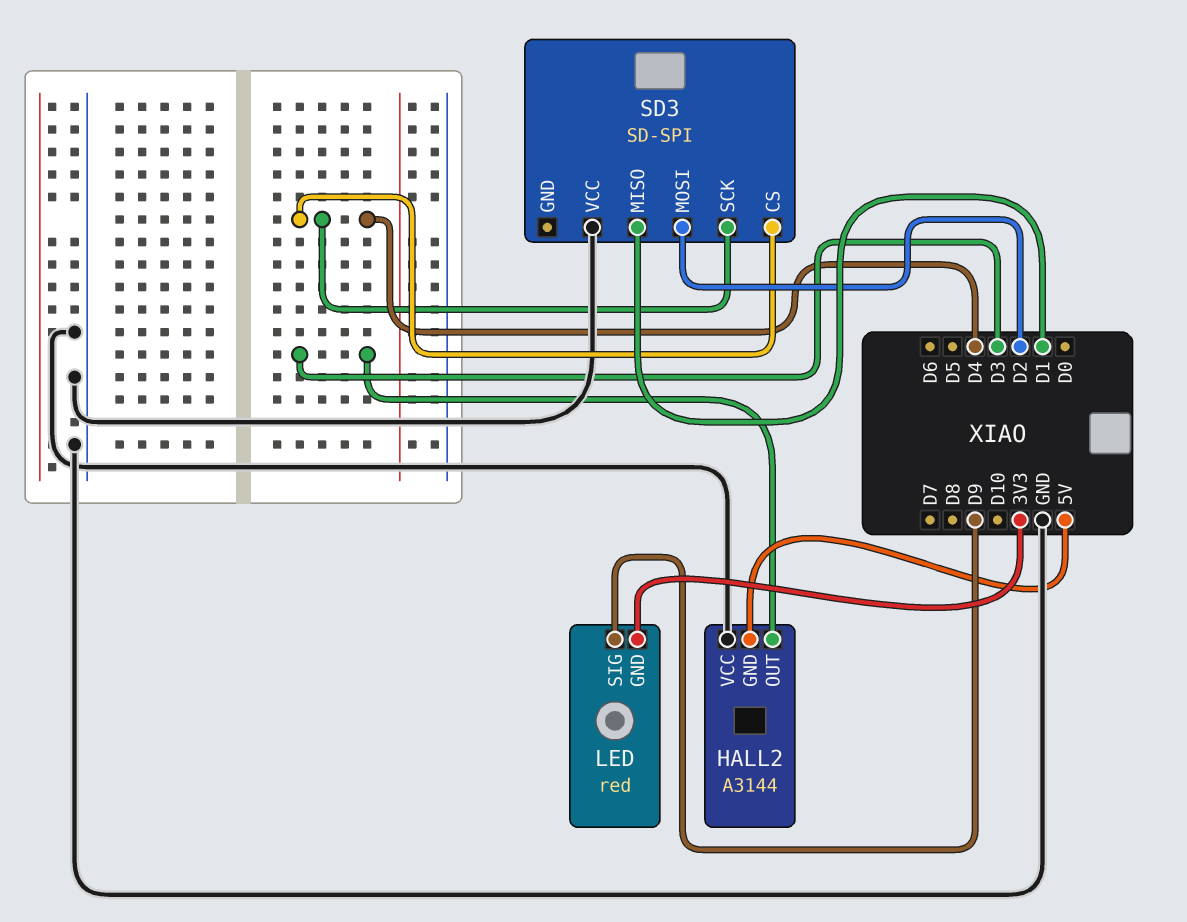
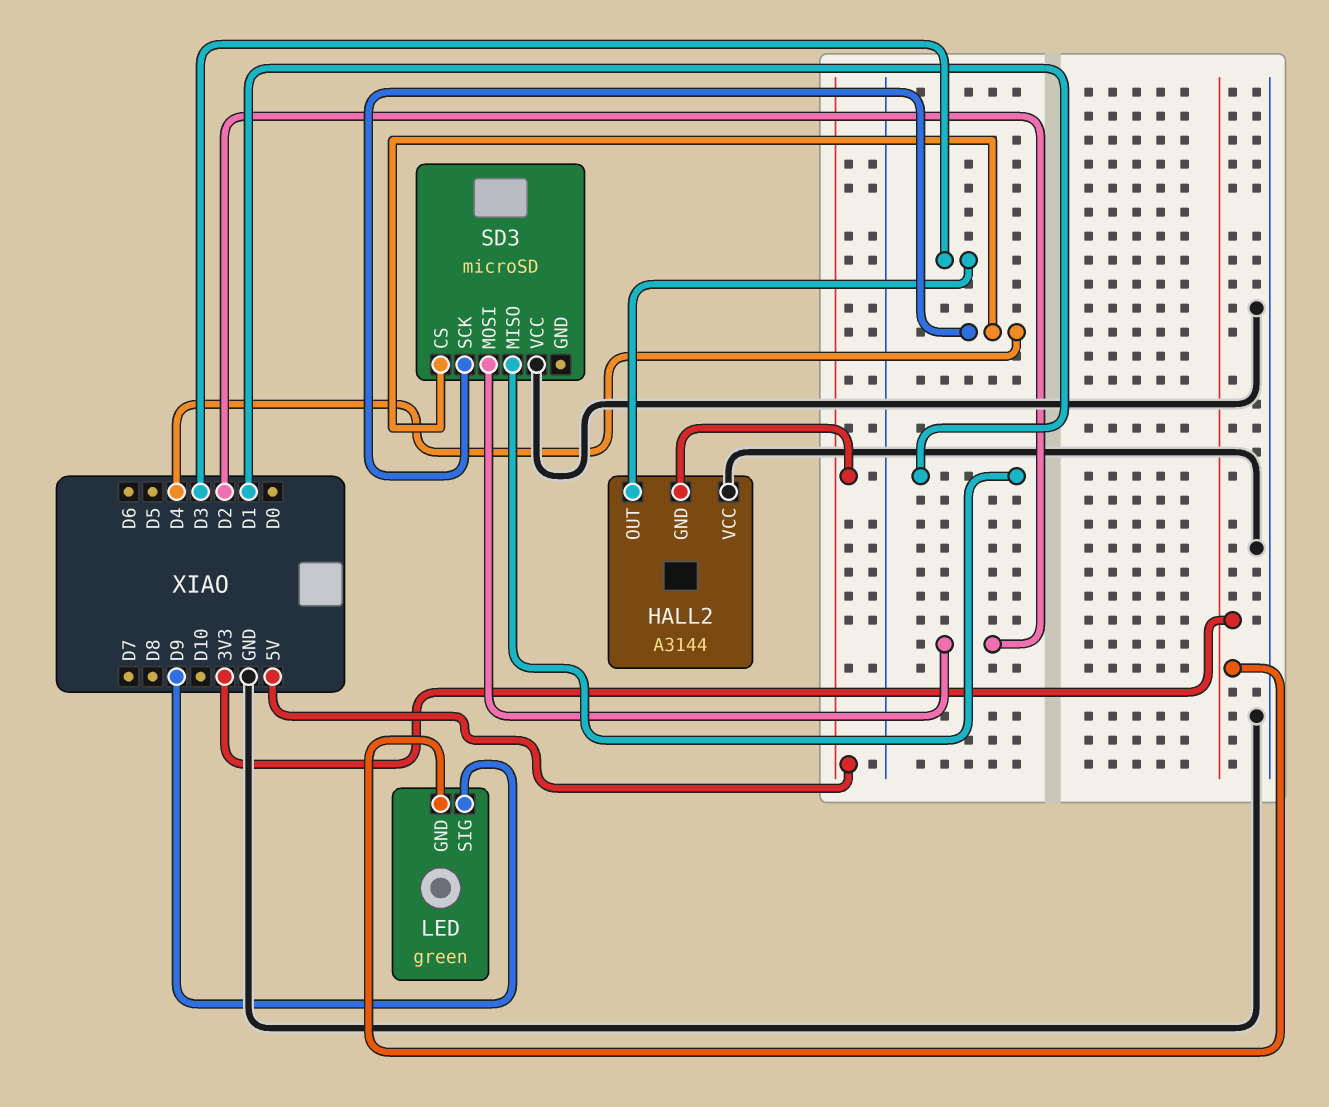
LED: red -> green
SD3: SD-SPI -> microSD

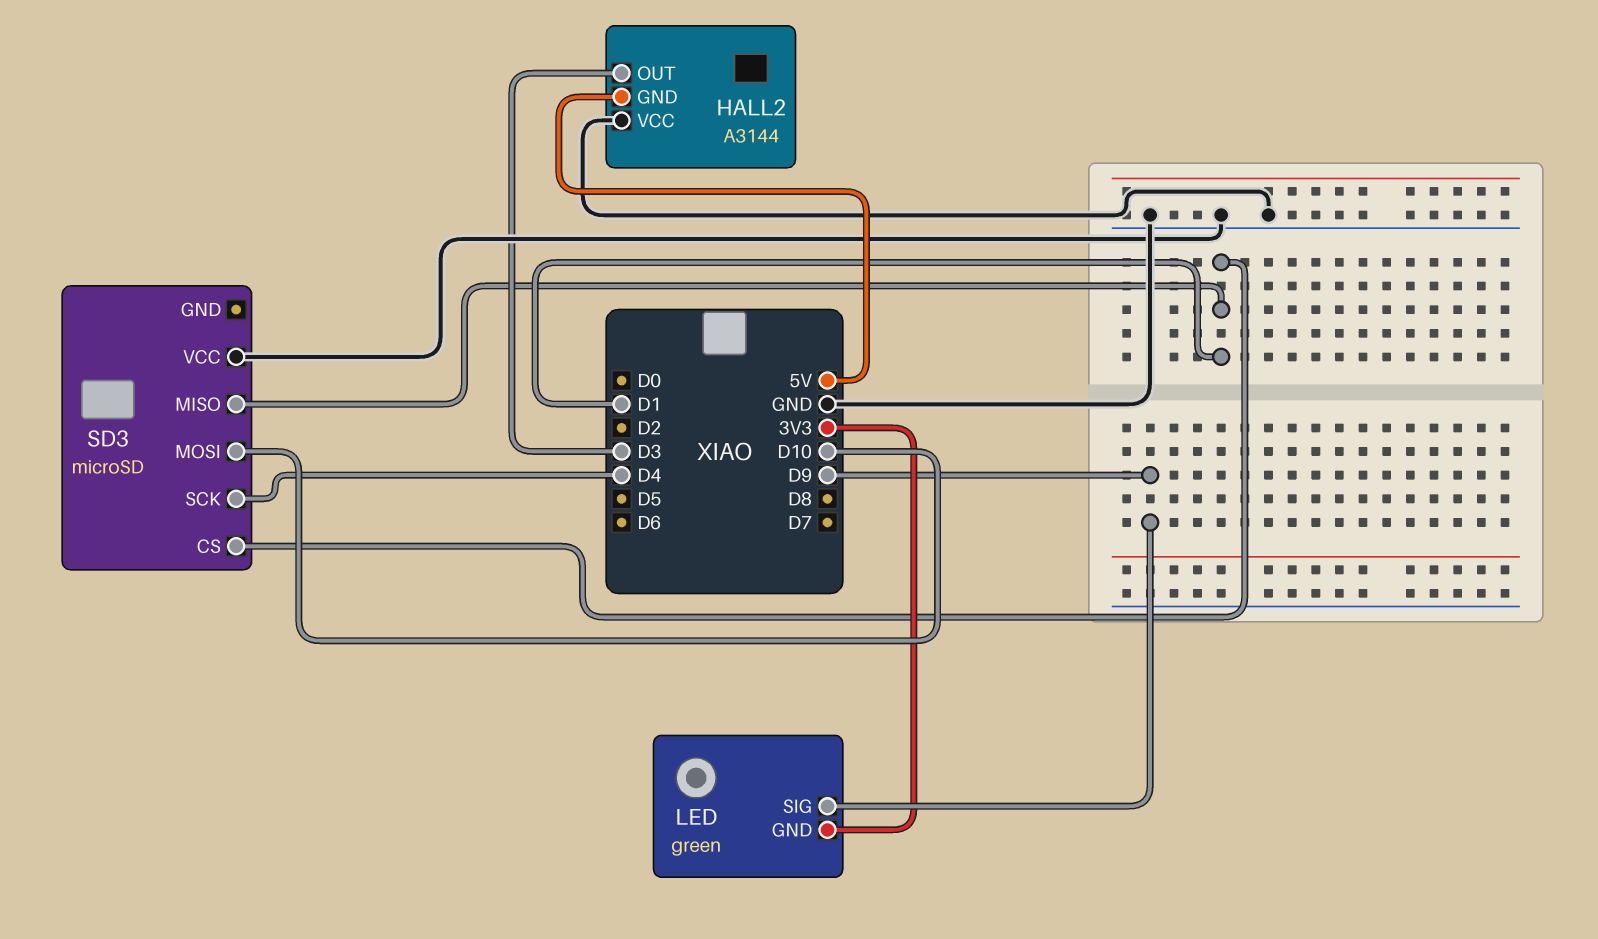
SD3 pin CS: D4 -> D1
SD3 pin MOSI: D2 -> D10

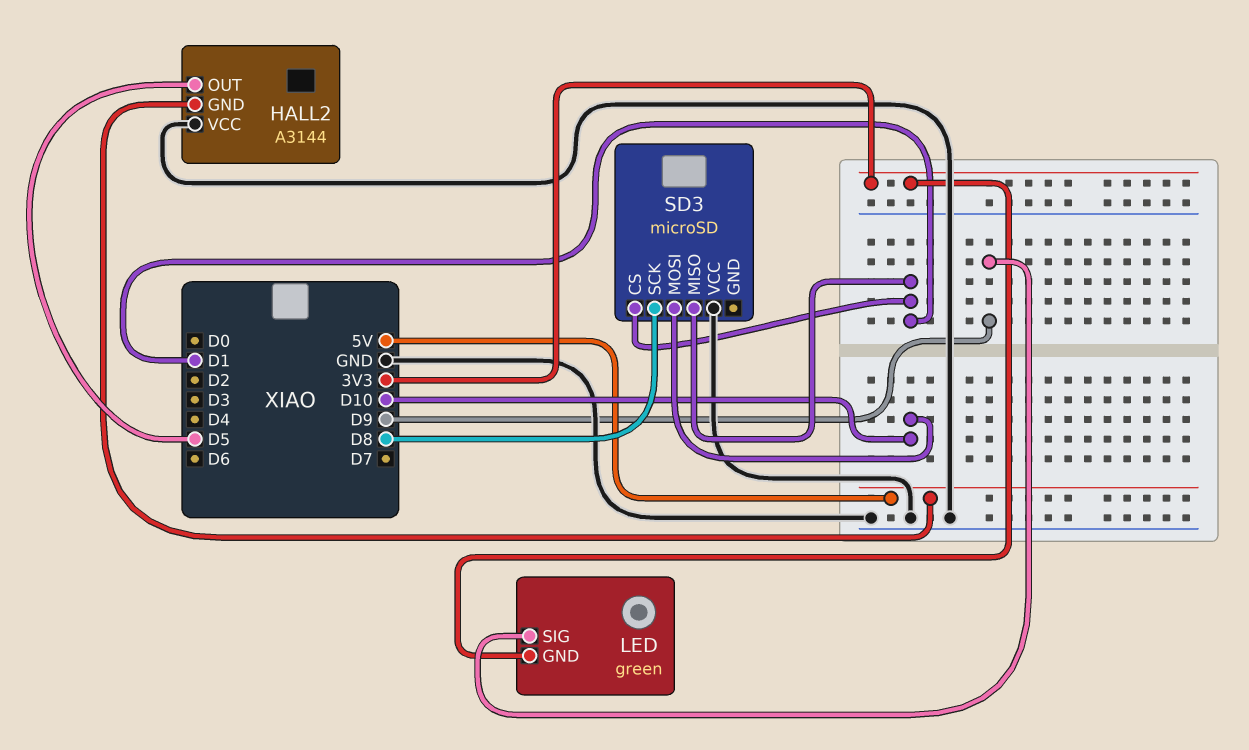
HALL2 pin OUT: D3 -> D5
SD3 pin SCK: D4 -> D8

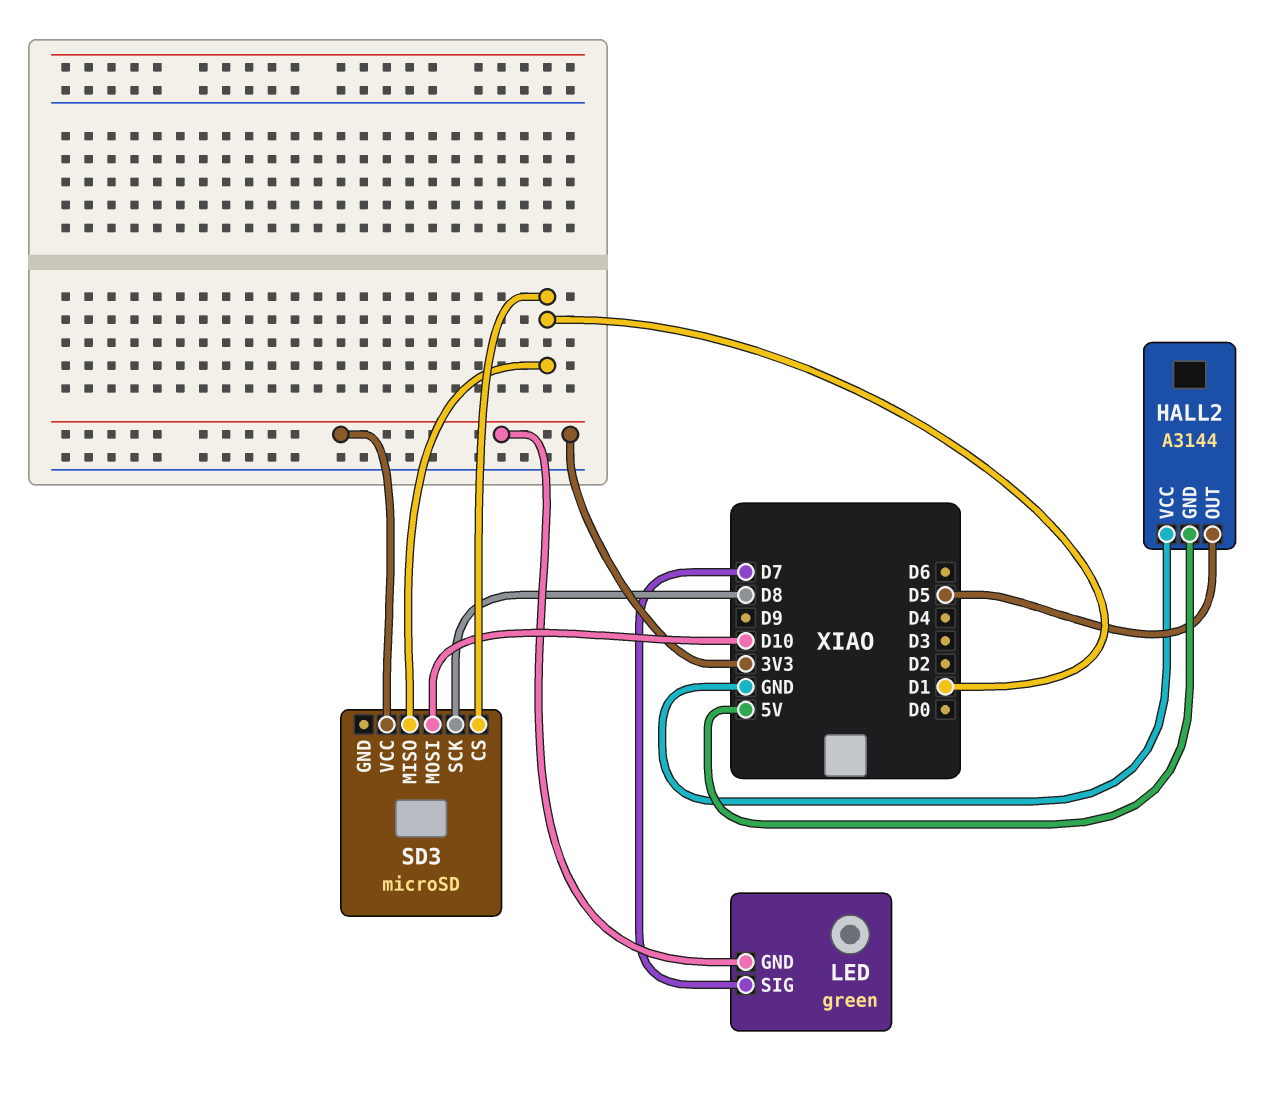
LED pin SIG: D9 -> D7
SD3 pin VCC: GND -> 3V3

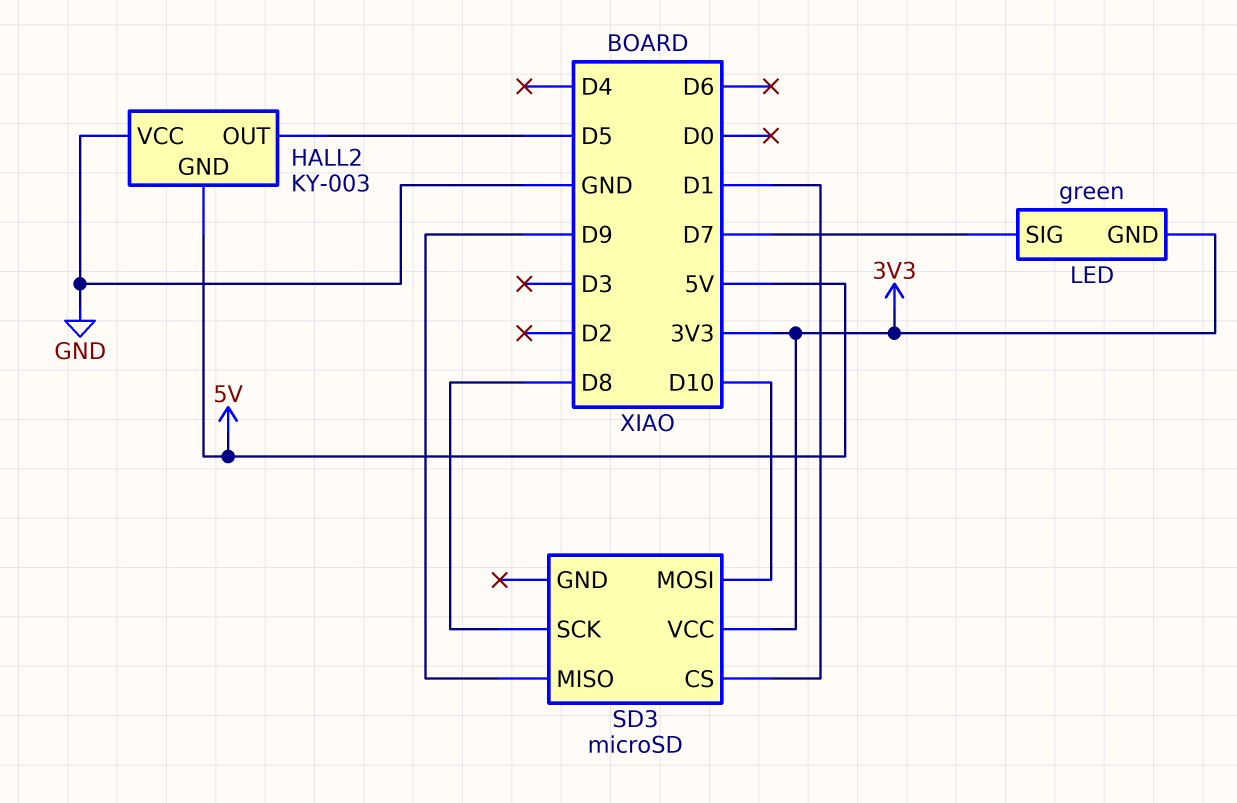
HALL2: A3144 -> KY-003
SD3 pin MISO: D1 -> D9

